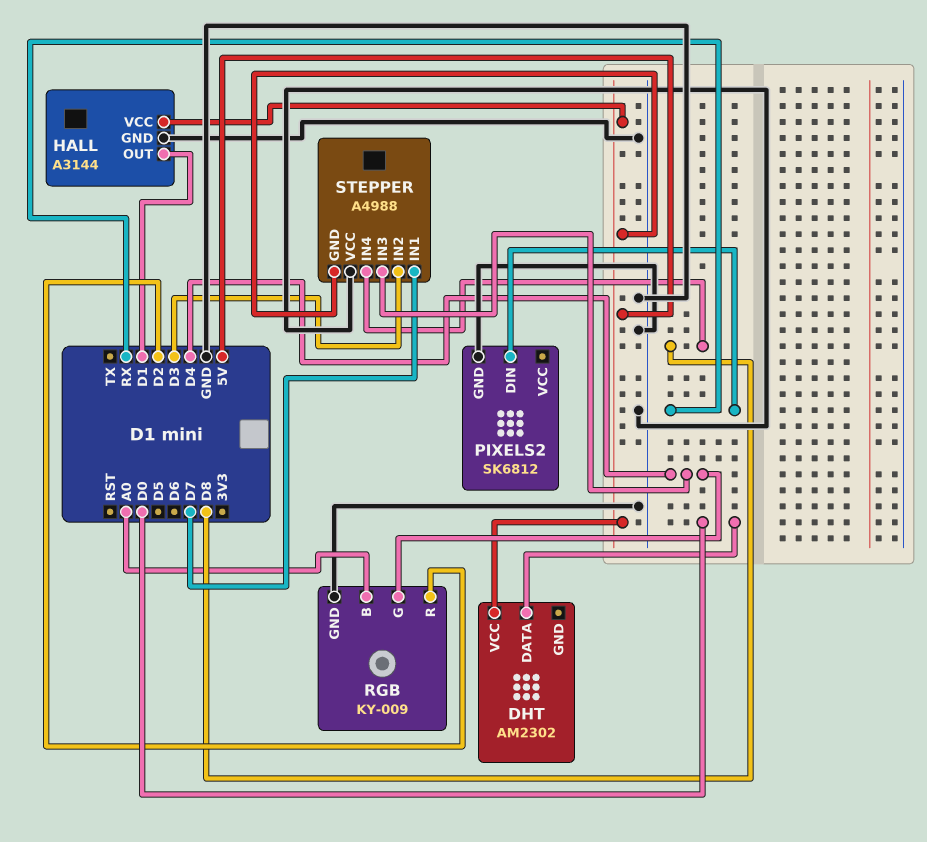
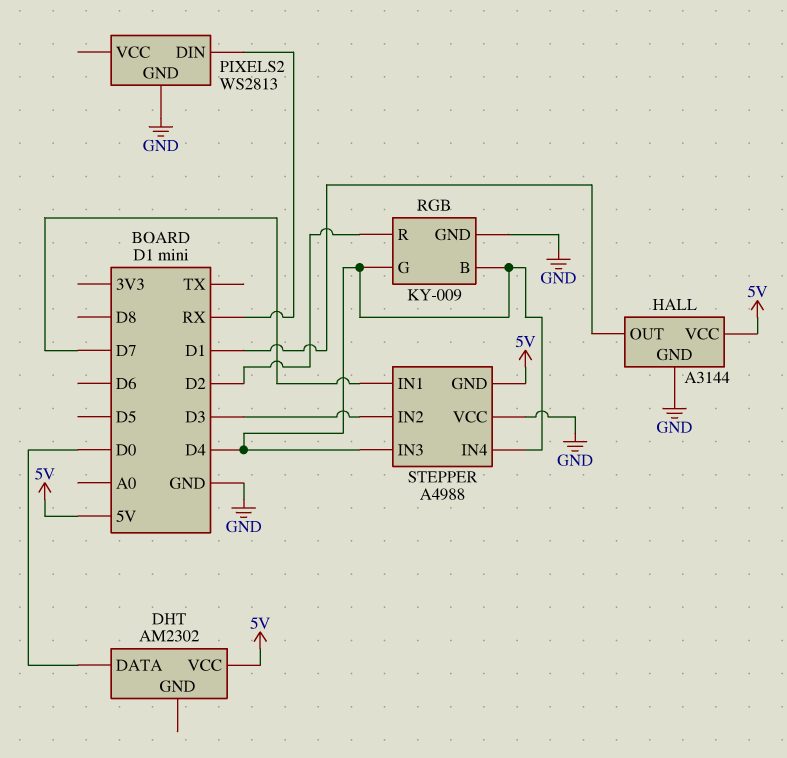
PIXELS2: SK6812 -> WS2813
RGB pin B: A0 -> D4
STEPPER pin IN4: D8 -> D4

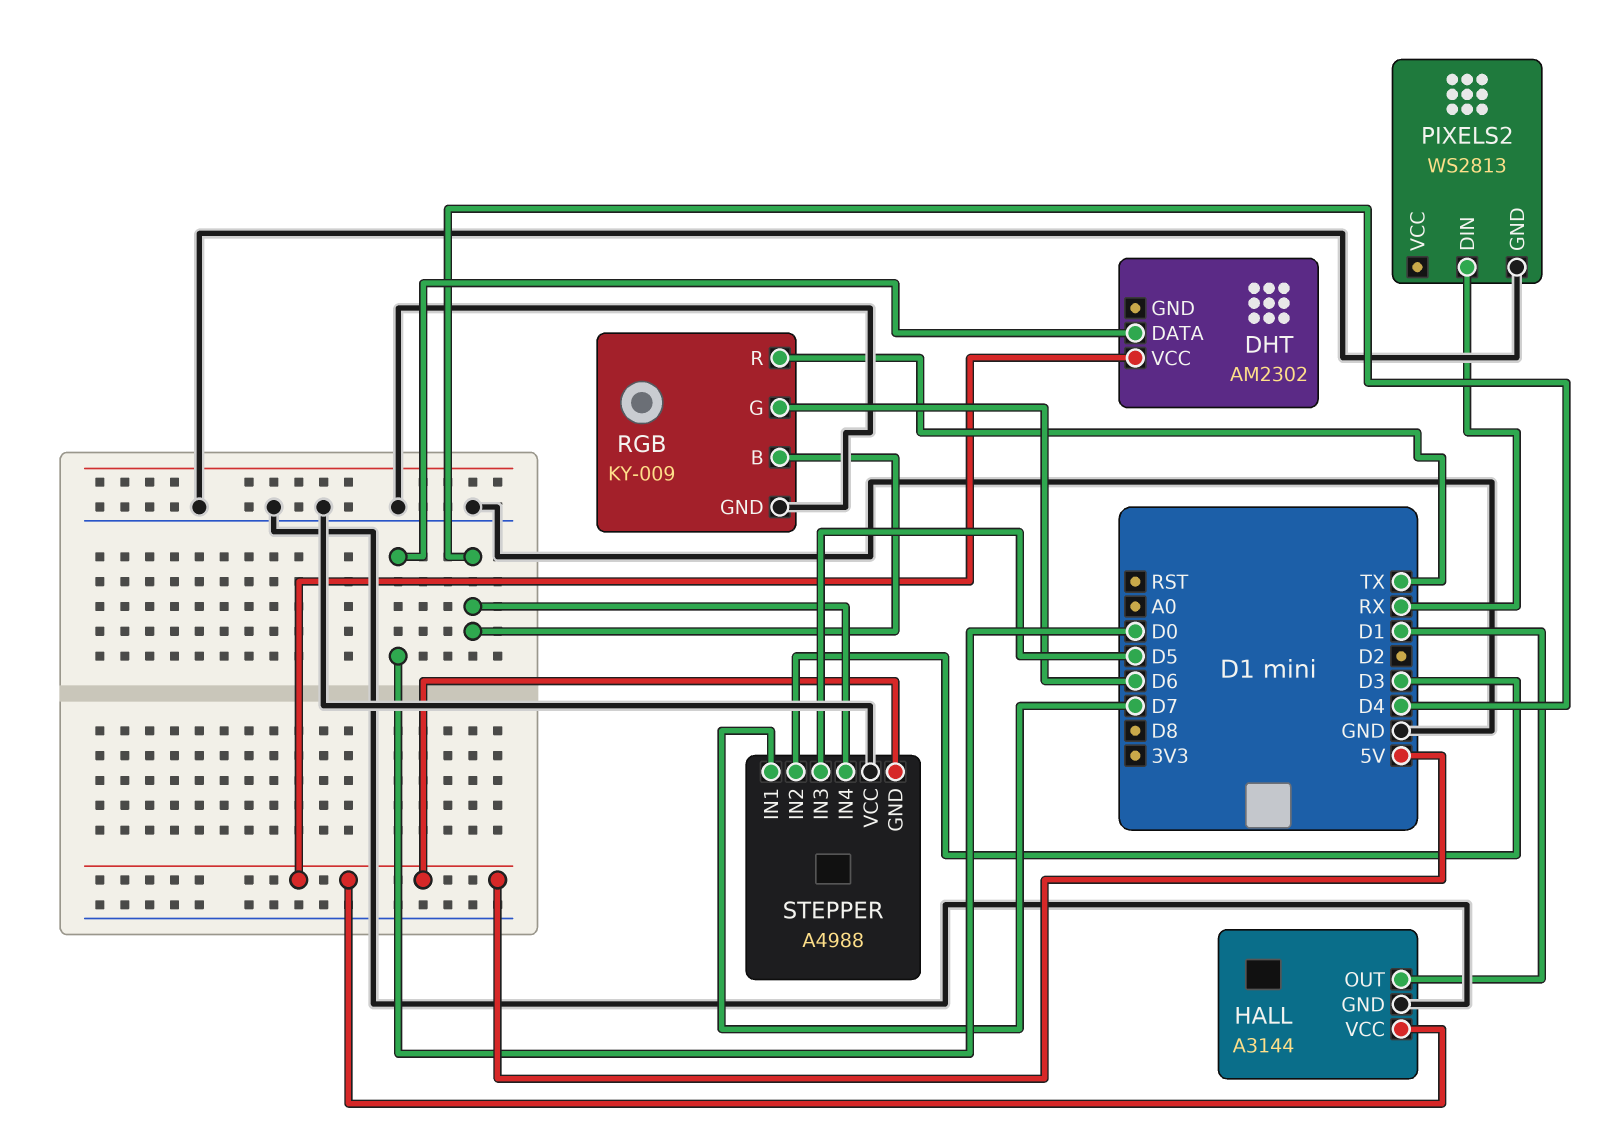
RGB pin G: D4 -> D6
RGB pin R: D2 -> TX
STEPPER pin IN3: D4 -> D5

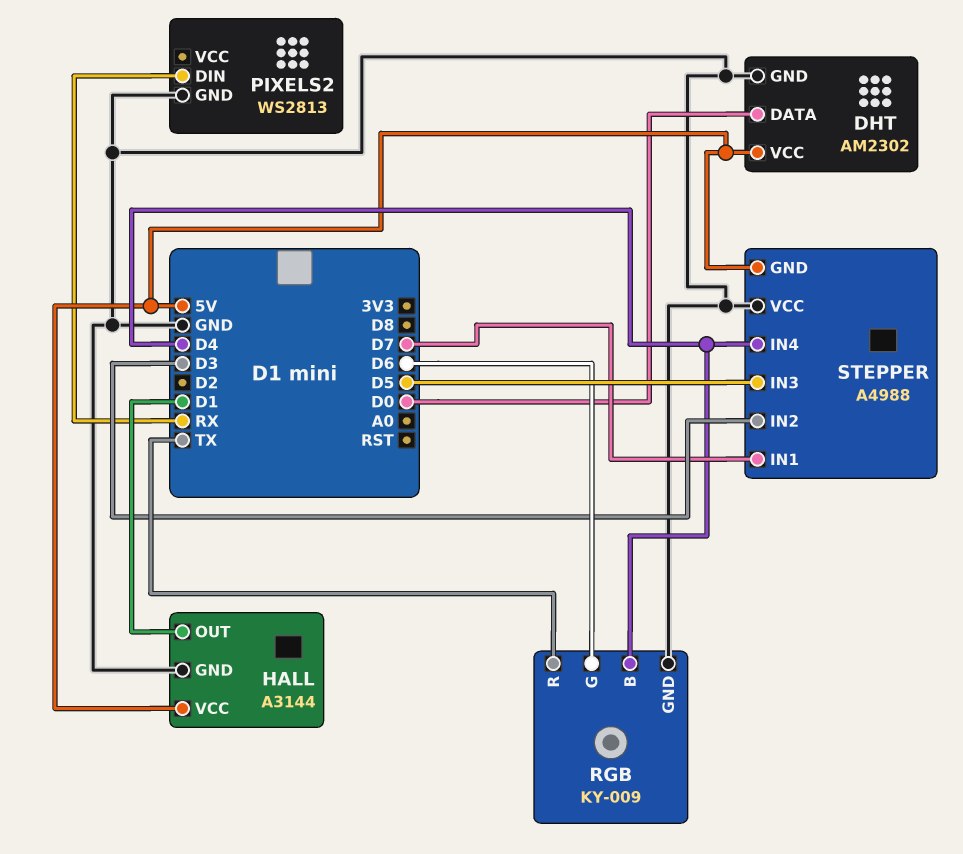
DHT pin GND: none -> GND

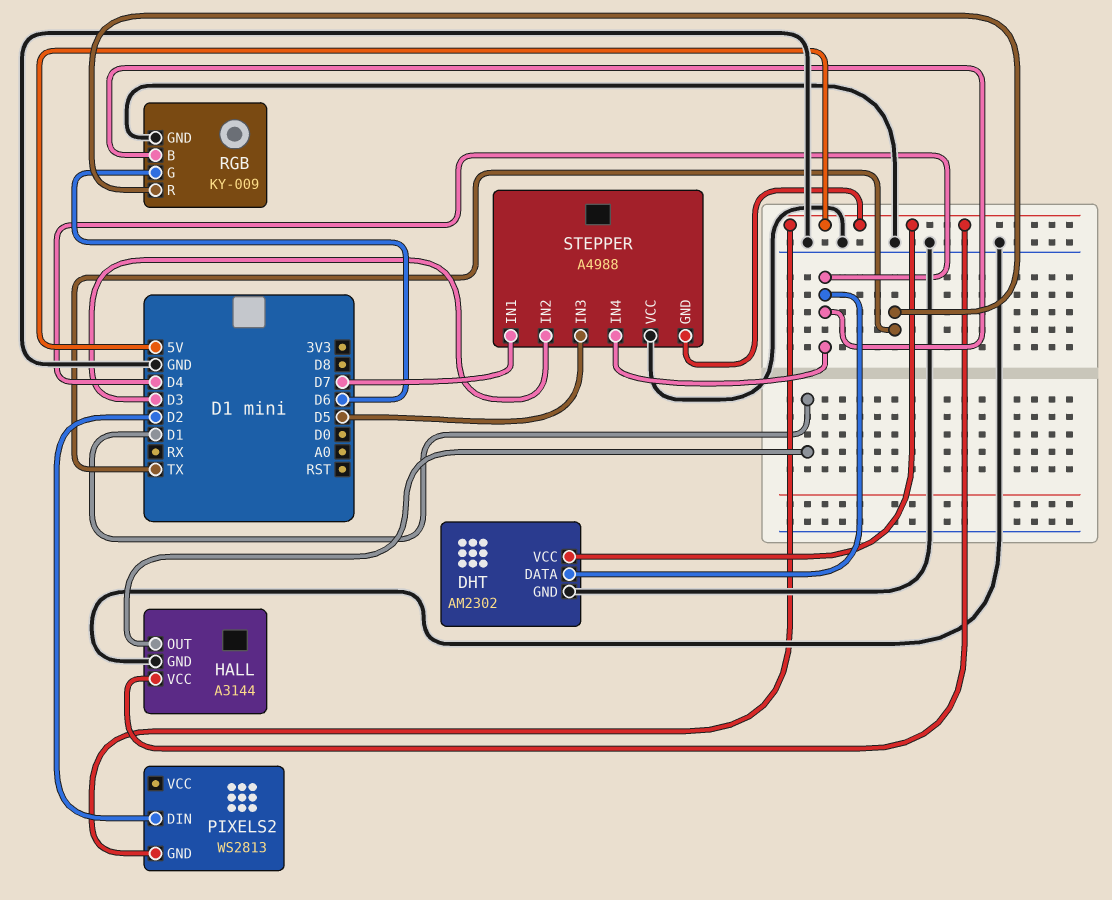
DHT pin DATA: D0 -> D4
PIXELS2 pin DIN: RX -> D2
PIXELS2 pin GND: GND -> 5V

